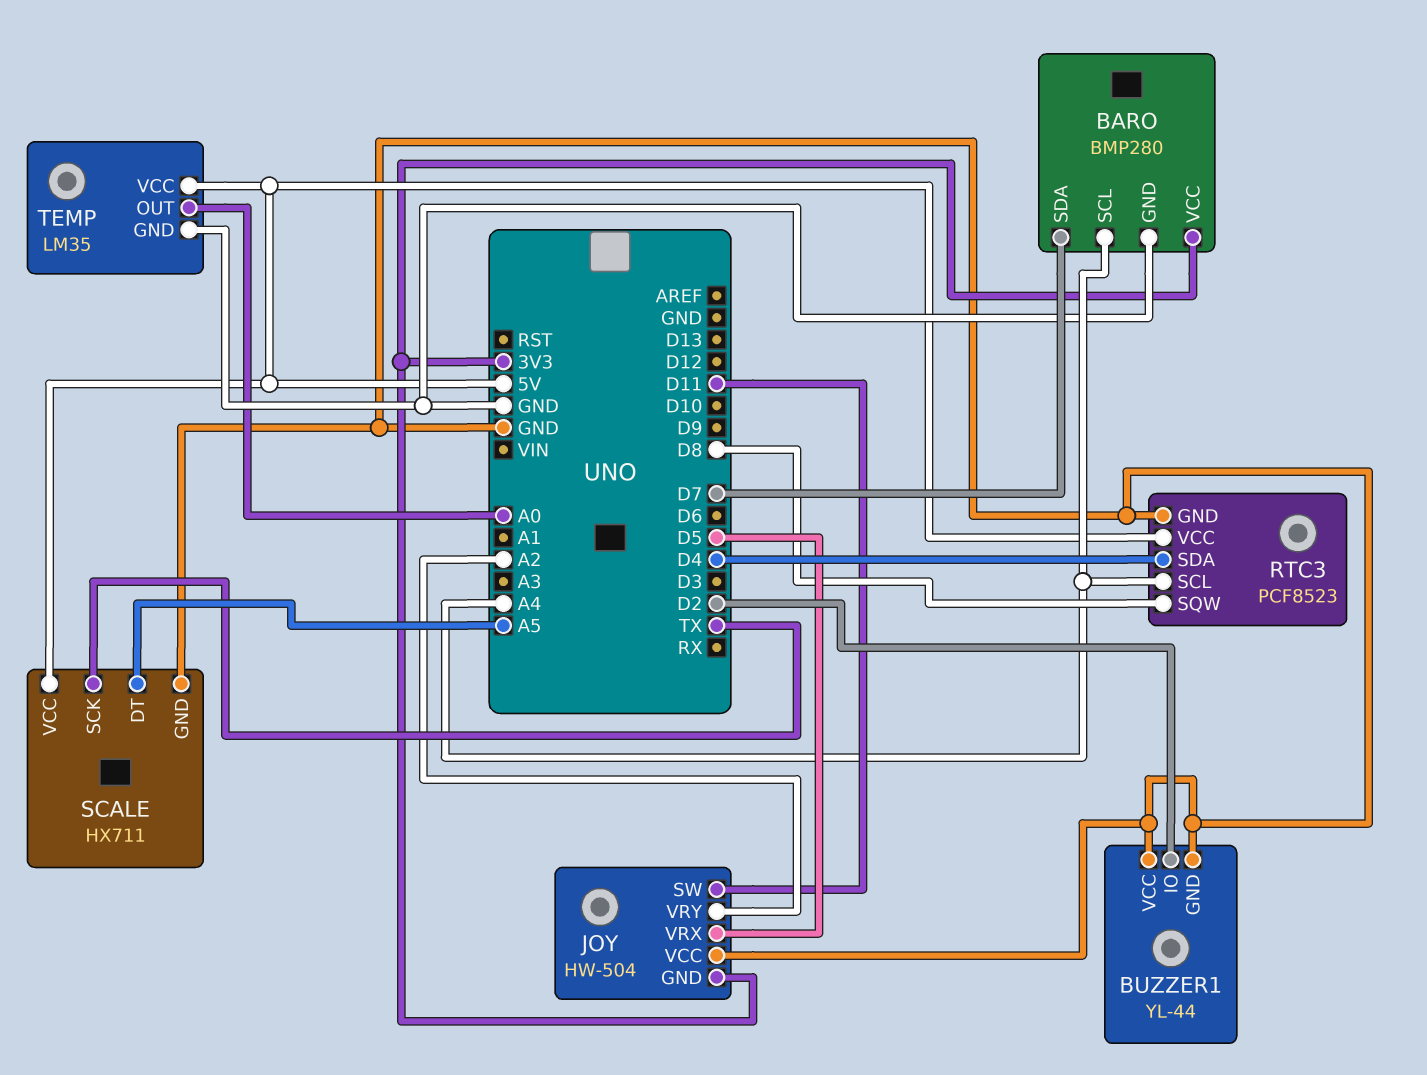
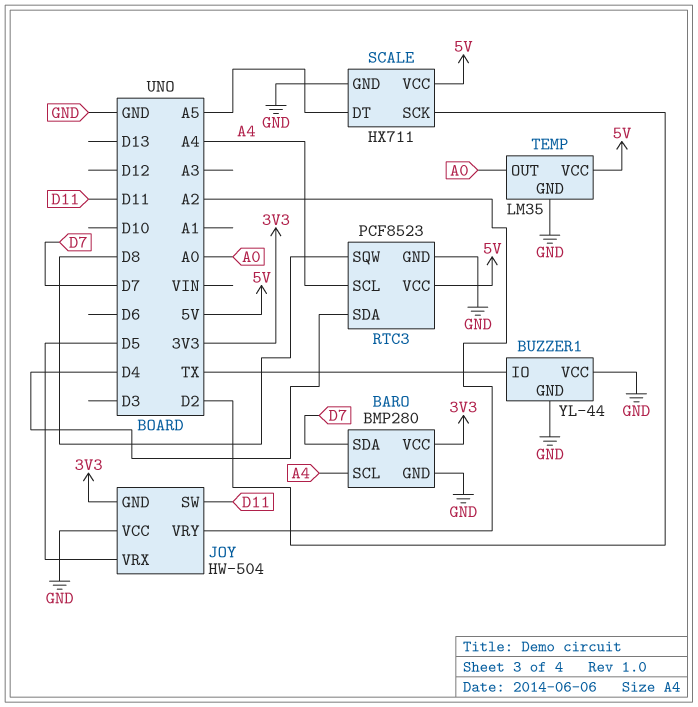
BUZZER1 pin IO: D2 -> TX
SCALE pin SCK: TX -> D2

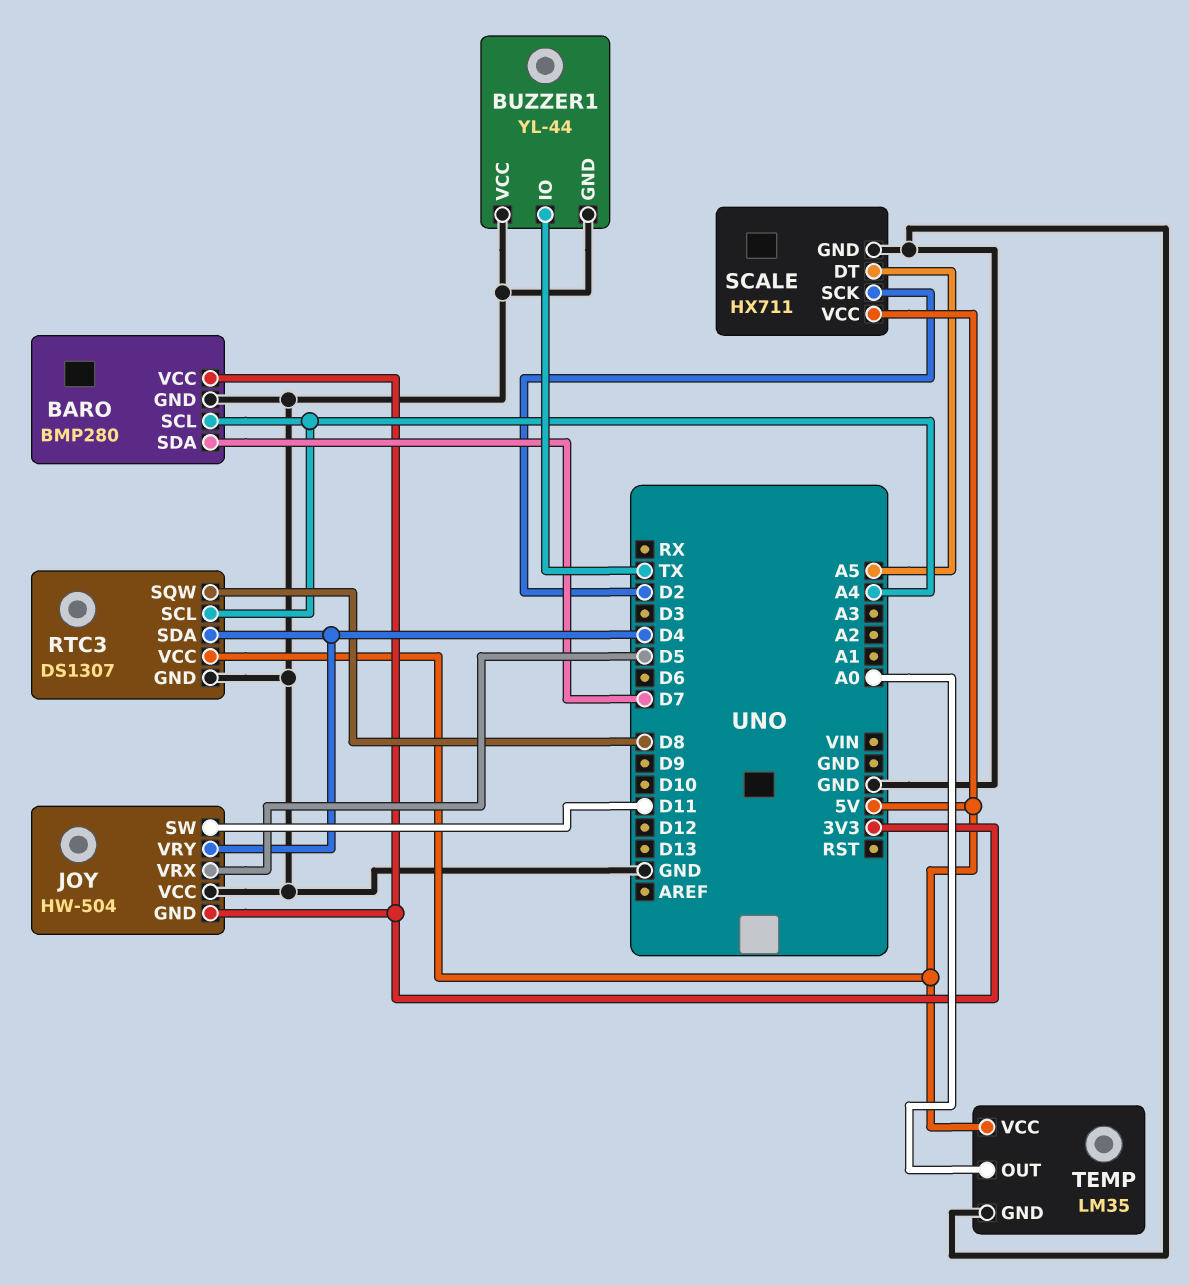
JOY pin VRY: A2 -> D4
RTC3: PCF8523 -> DS1307

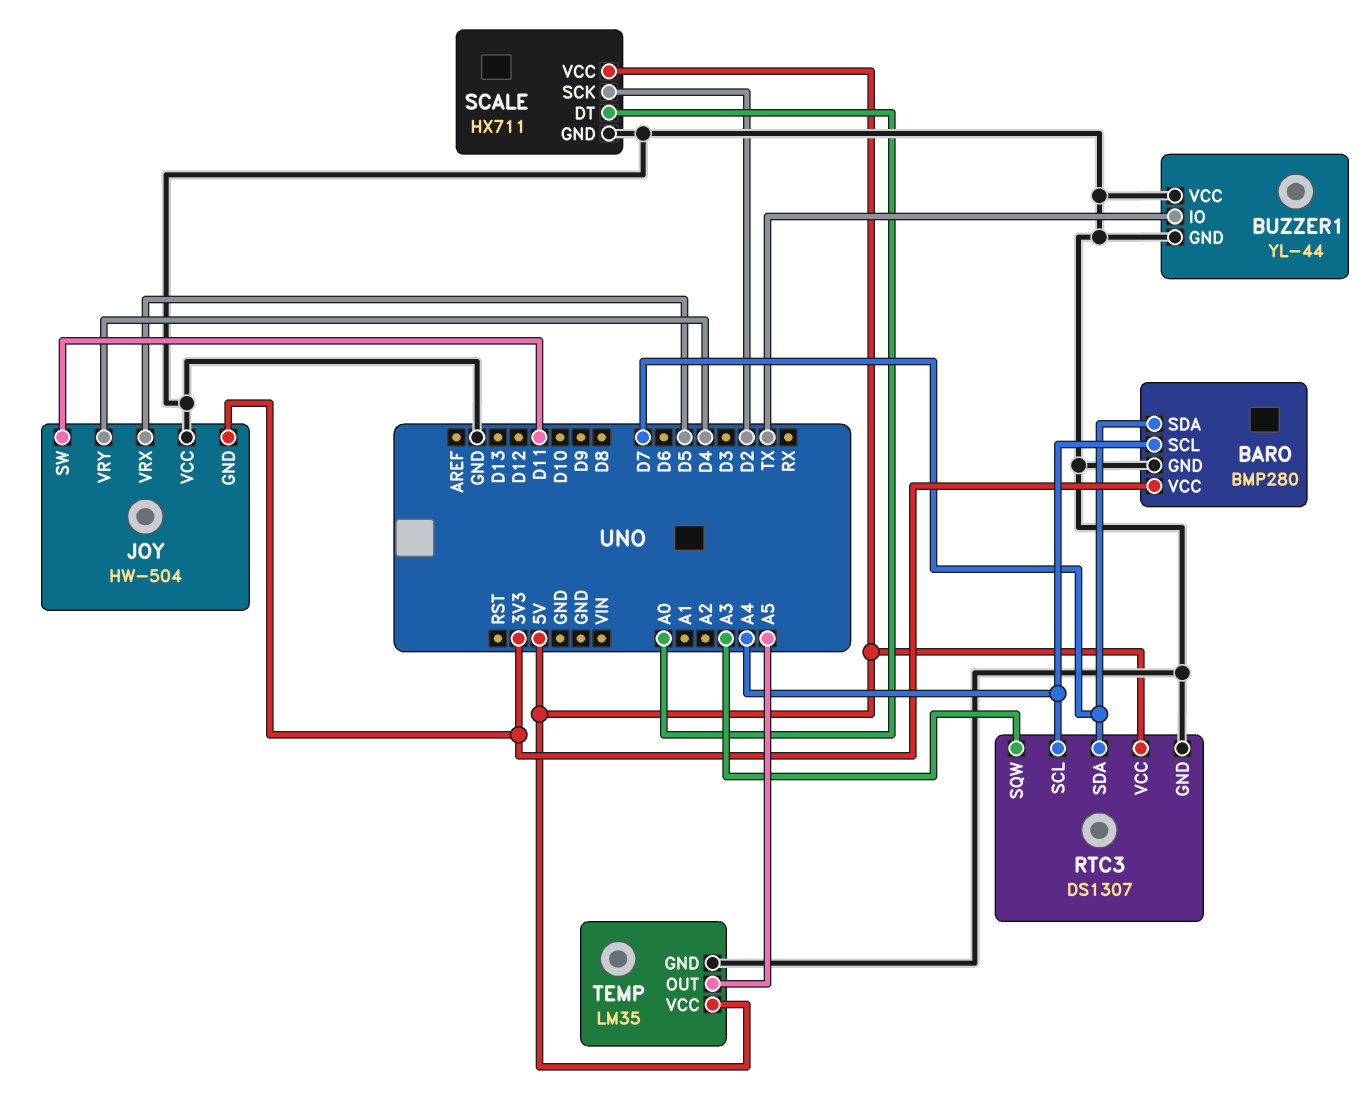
RTC3 pin SDA: D4 -> D7
RTC3 pin SQW: D8 -> A3
SCALE pin DT: A5 -> A0
TEMP pin OUT: A0 -> A5

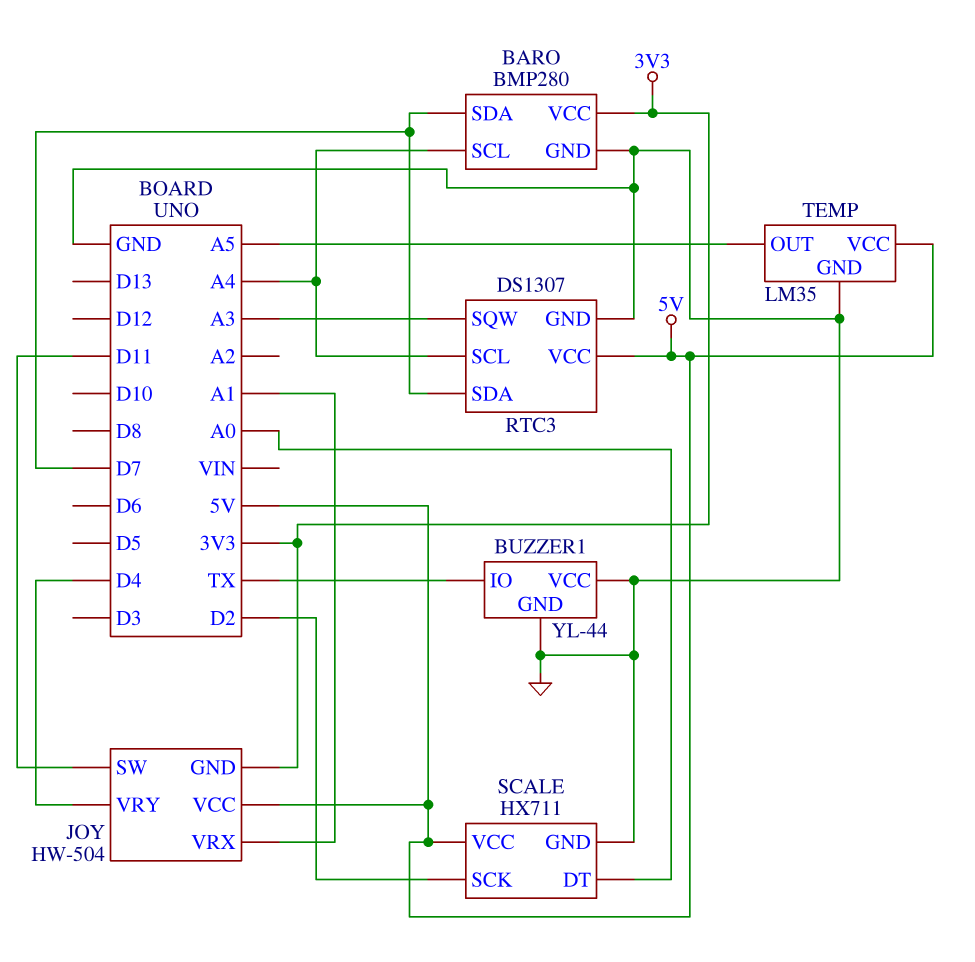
JOY pin VCC: GND -> 5V
JOY pin VRX: D5 -> A1

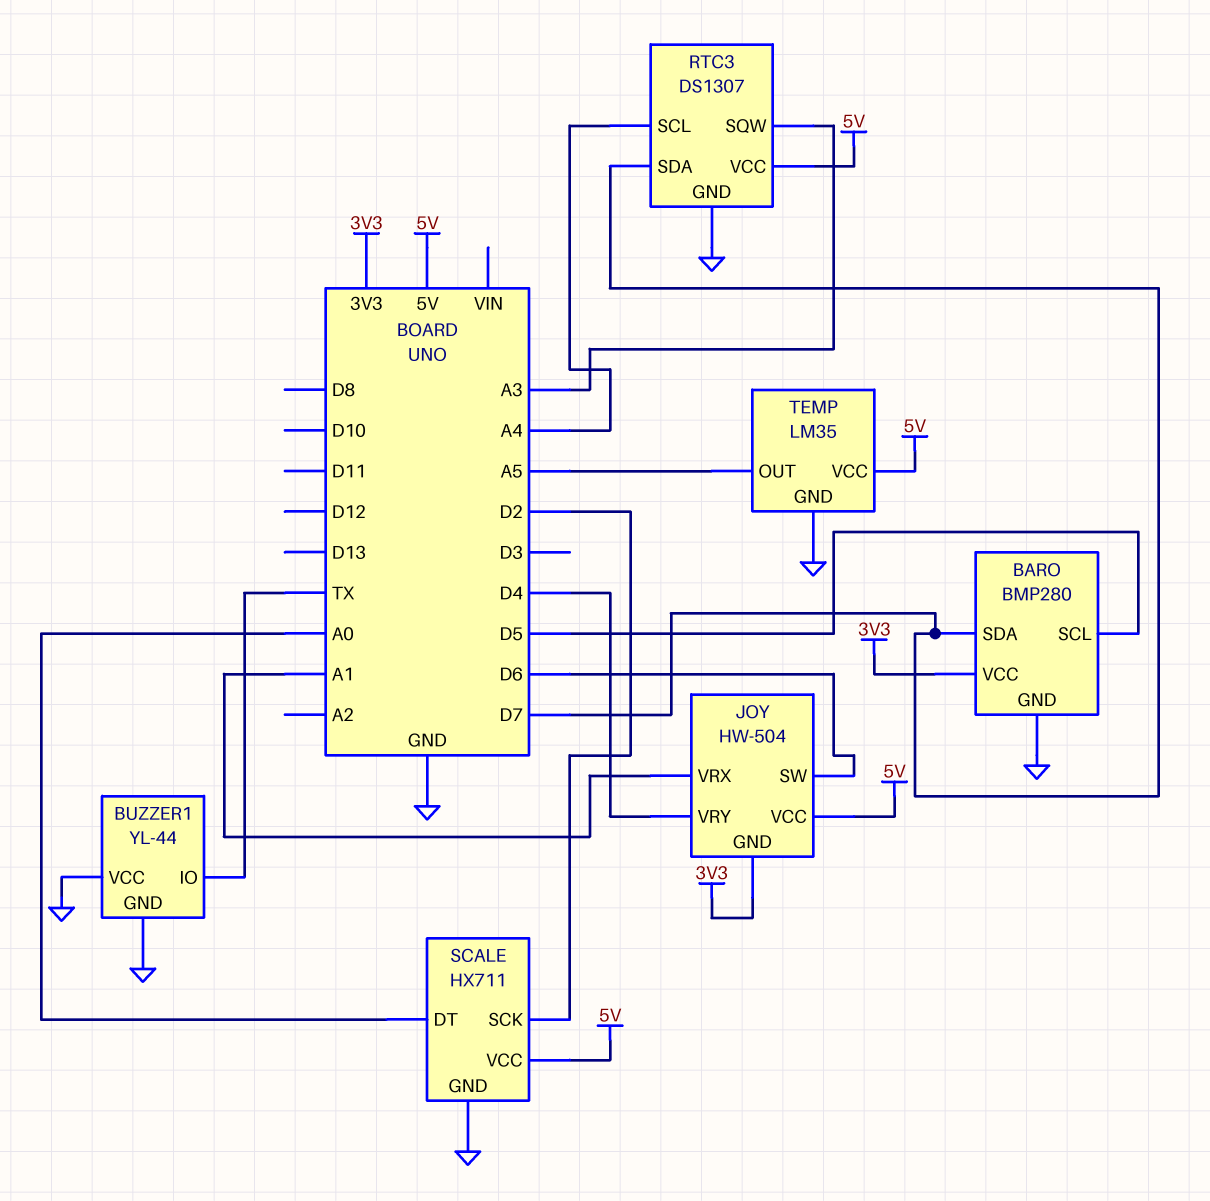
BARO pin SCL: A4 -> D5
JOY pin SW: D11 -> D6

